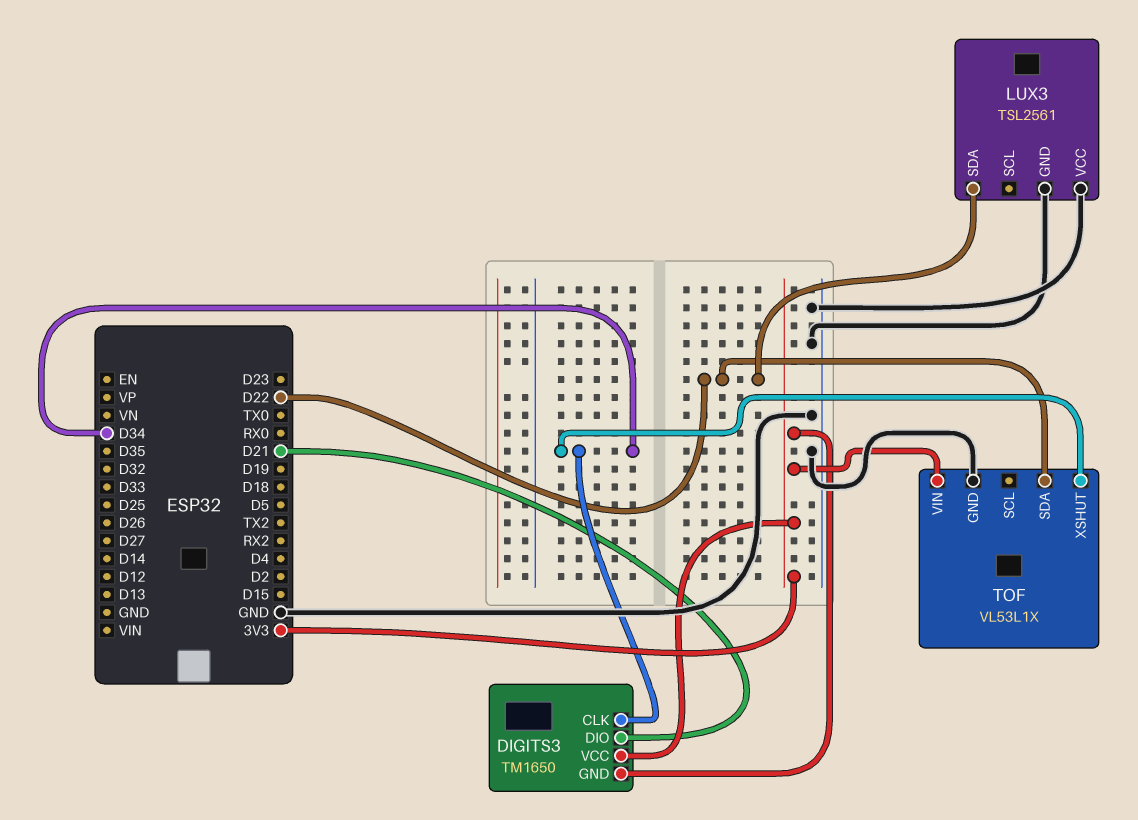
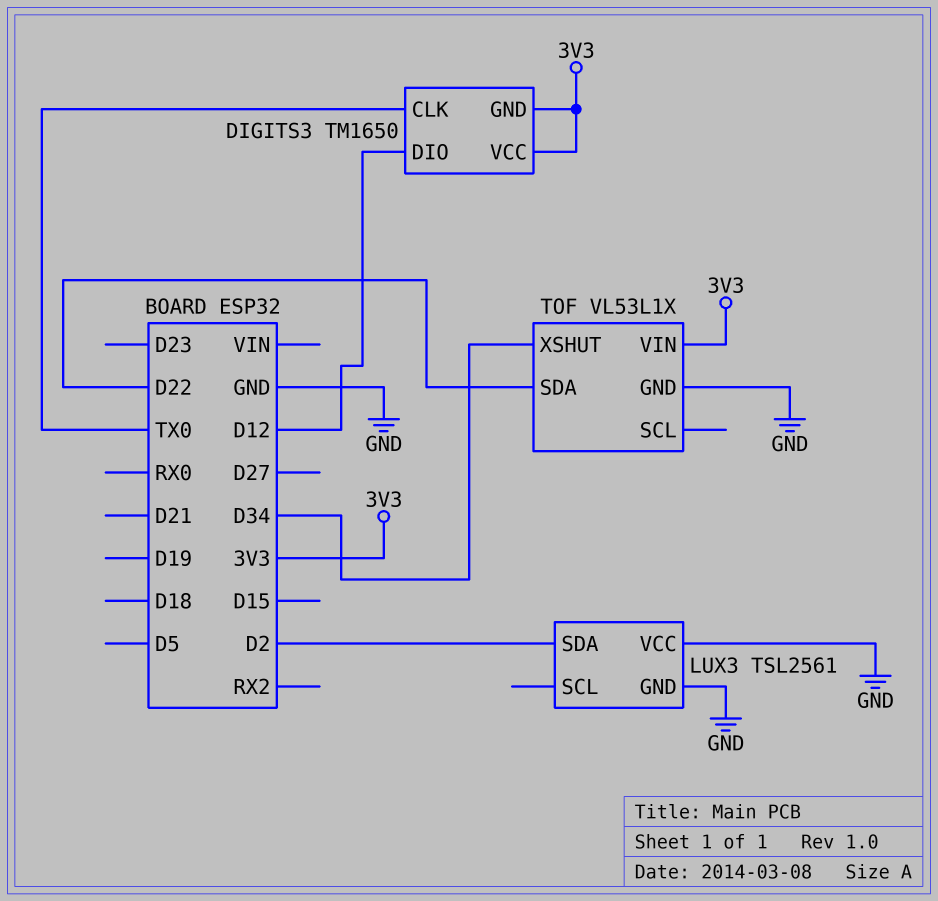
DIGITS3 pin CLK: D34 -> TX0
DIGITS3 pin DIO: D21 -> D12
LUX3 pin SDA: D22 -> D2

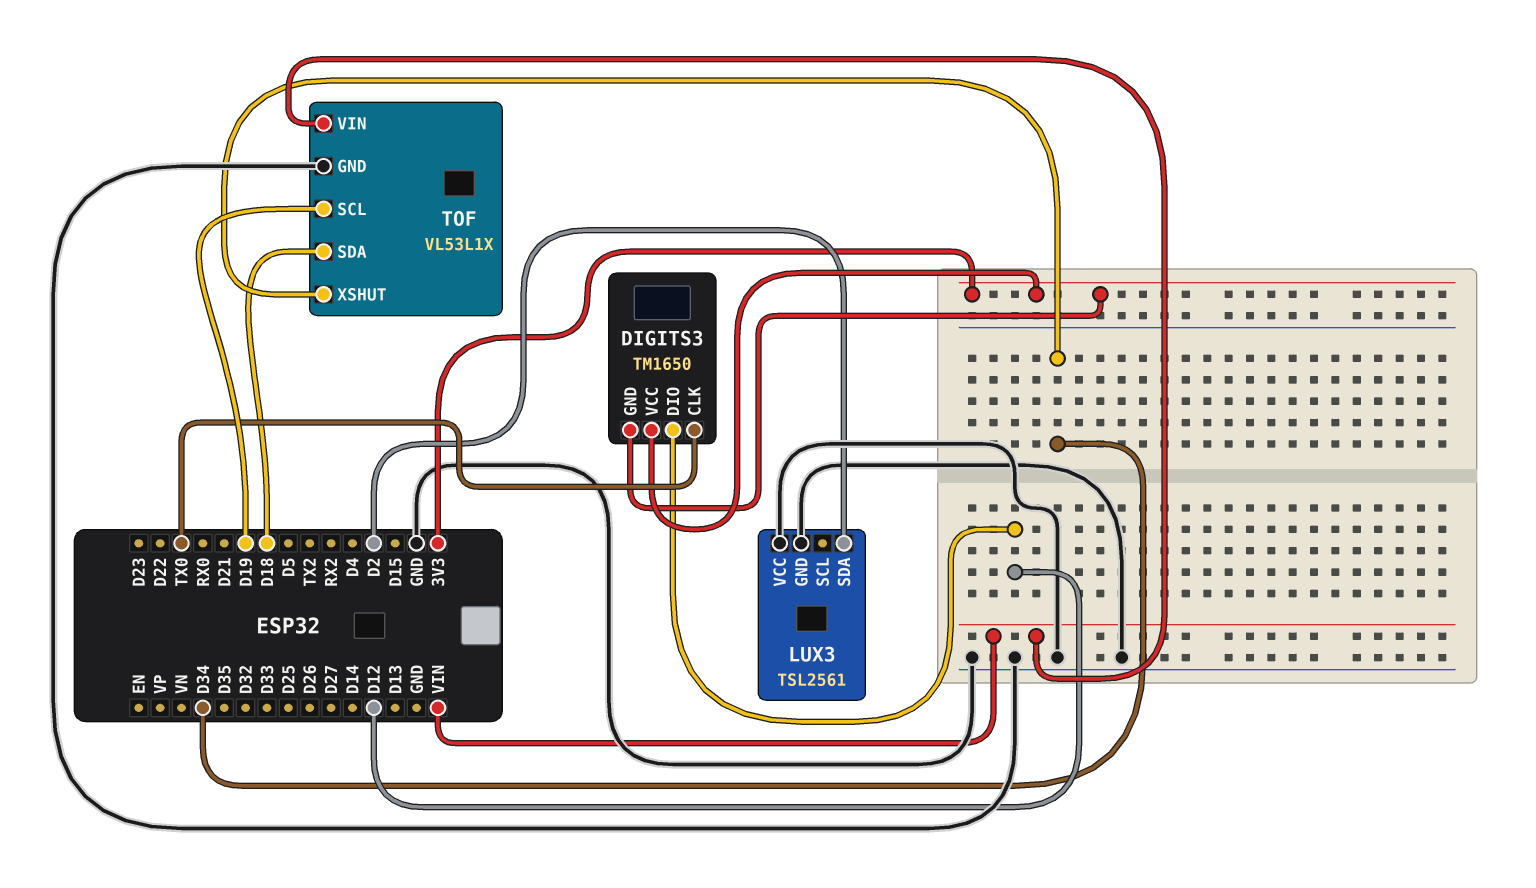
TOF pin SCL: none -> D19
TOF pin SDA: D22 -> D18
TOF pin VIN: 3V3 -> VIN

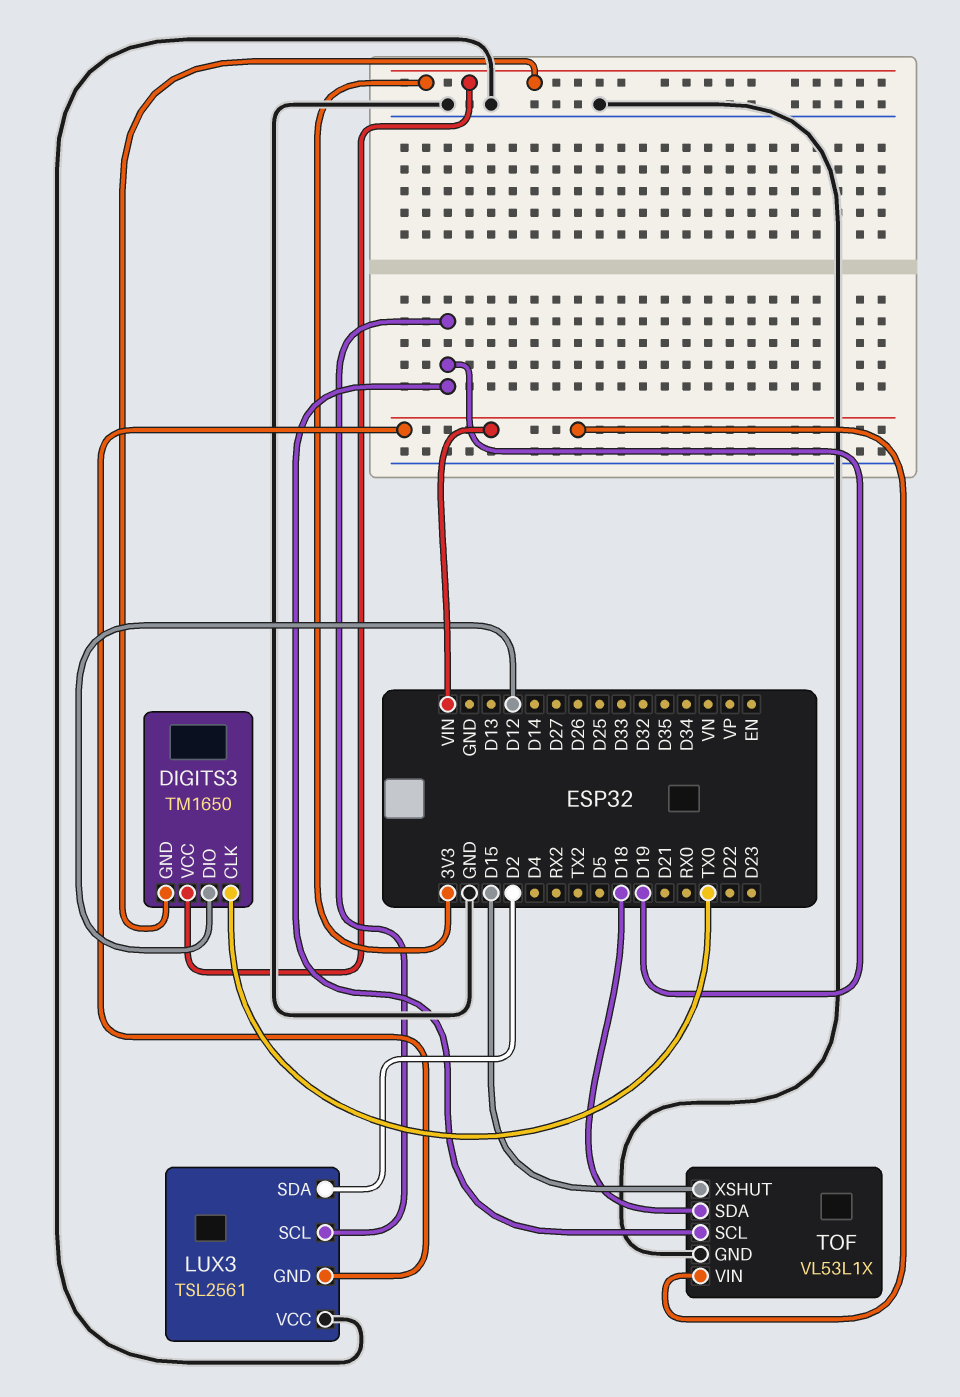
LUX3 pin GND: GND -> VIN
LUX3 pin SCL: none -> D19
TOF pin XSHUT: D34 -> D15

